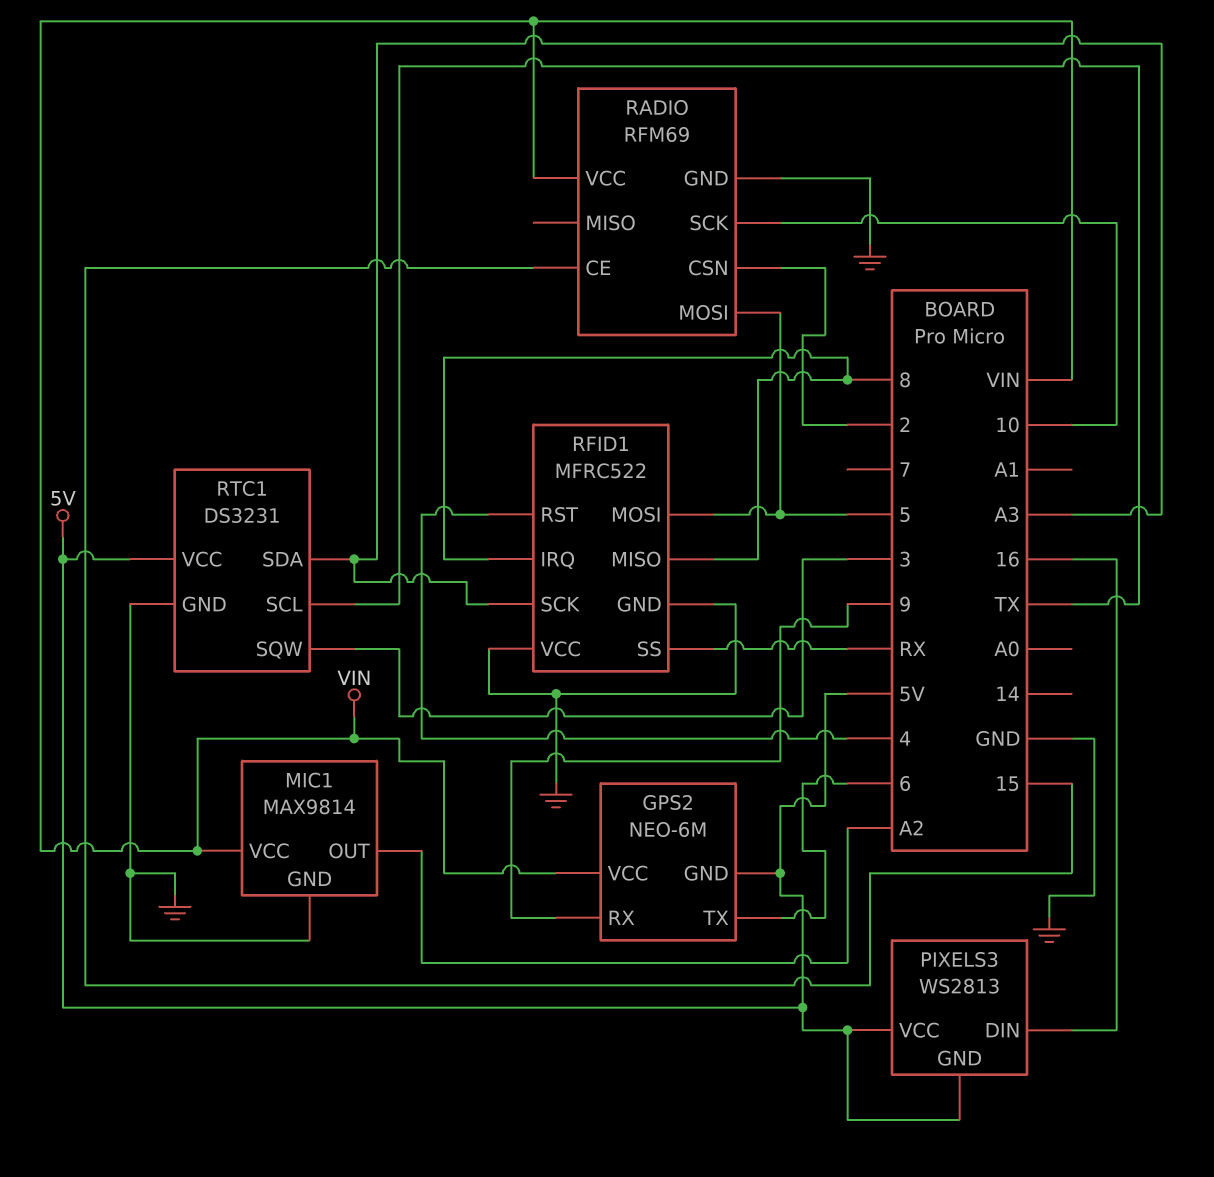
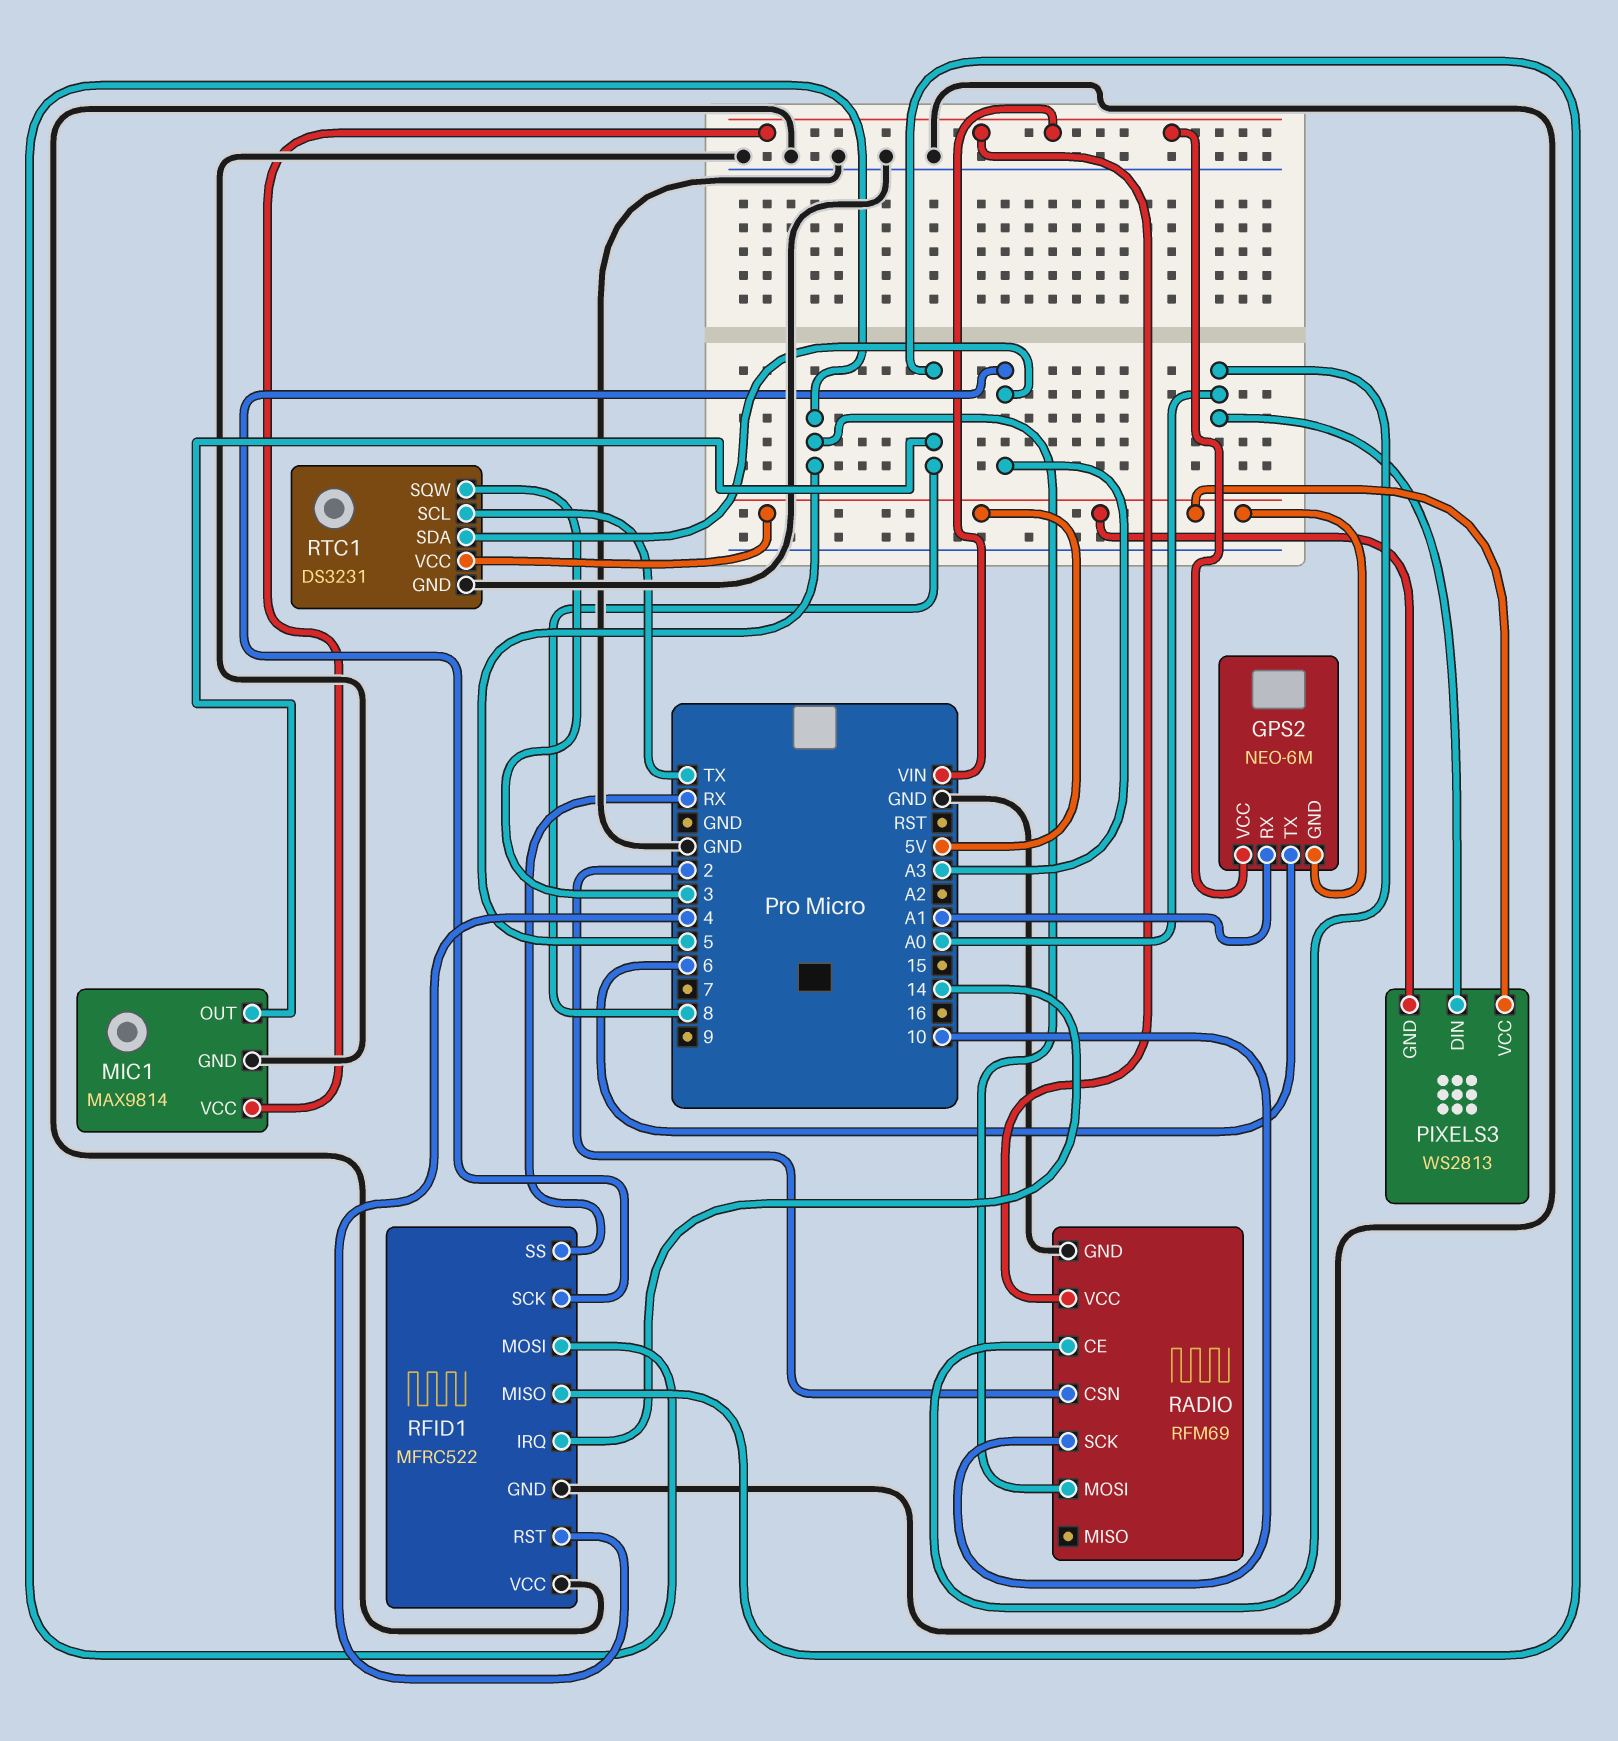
GPS2 pin RX: 9 -> A1
MIC1 pin OUT: A2 -> 8
PIXELS3 pin DIN: 16 -> A0
RADIO pin CE: 15 -> A0
RFID1 pin IRQ: 8 -> 14

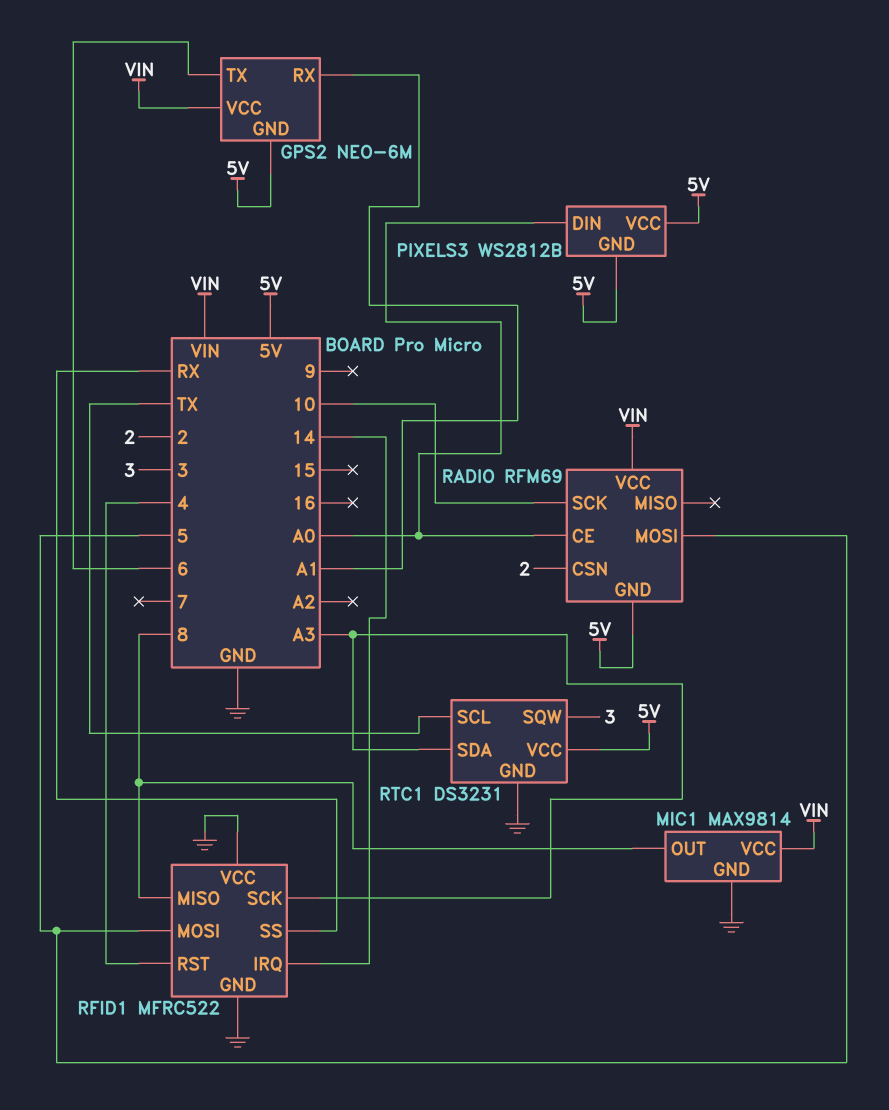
PIXELS3: WS2813 -> WS2812B
RADIO pin GND: GND -> 5V

